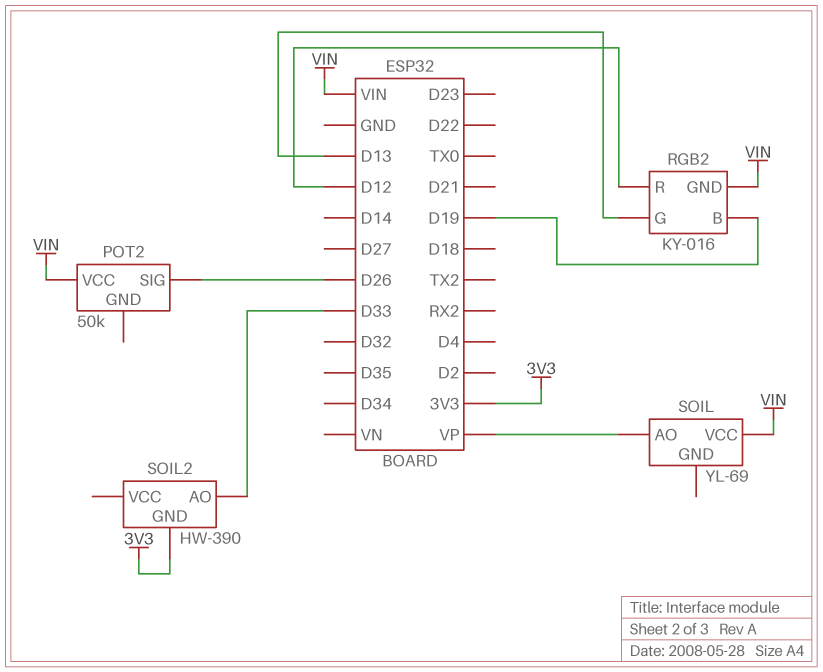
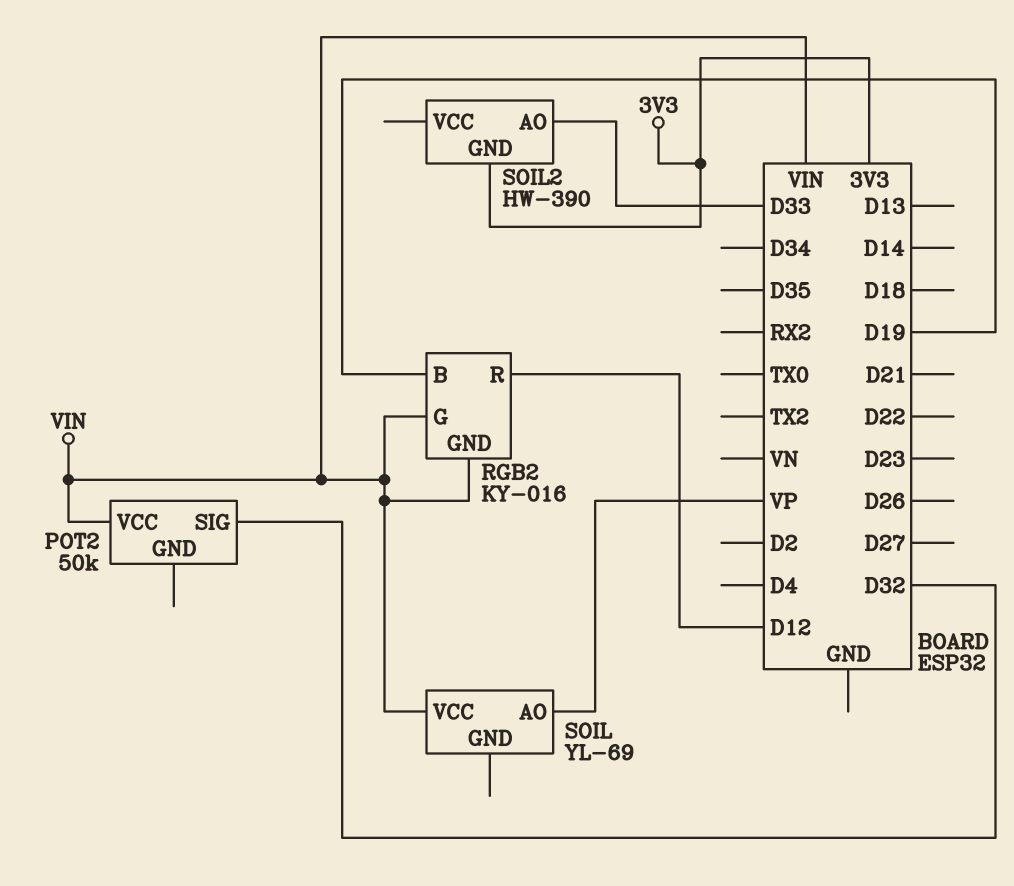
POT2 pin SIG: D26 -> D32
RGB2 pin G: D13 -> VIN

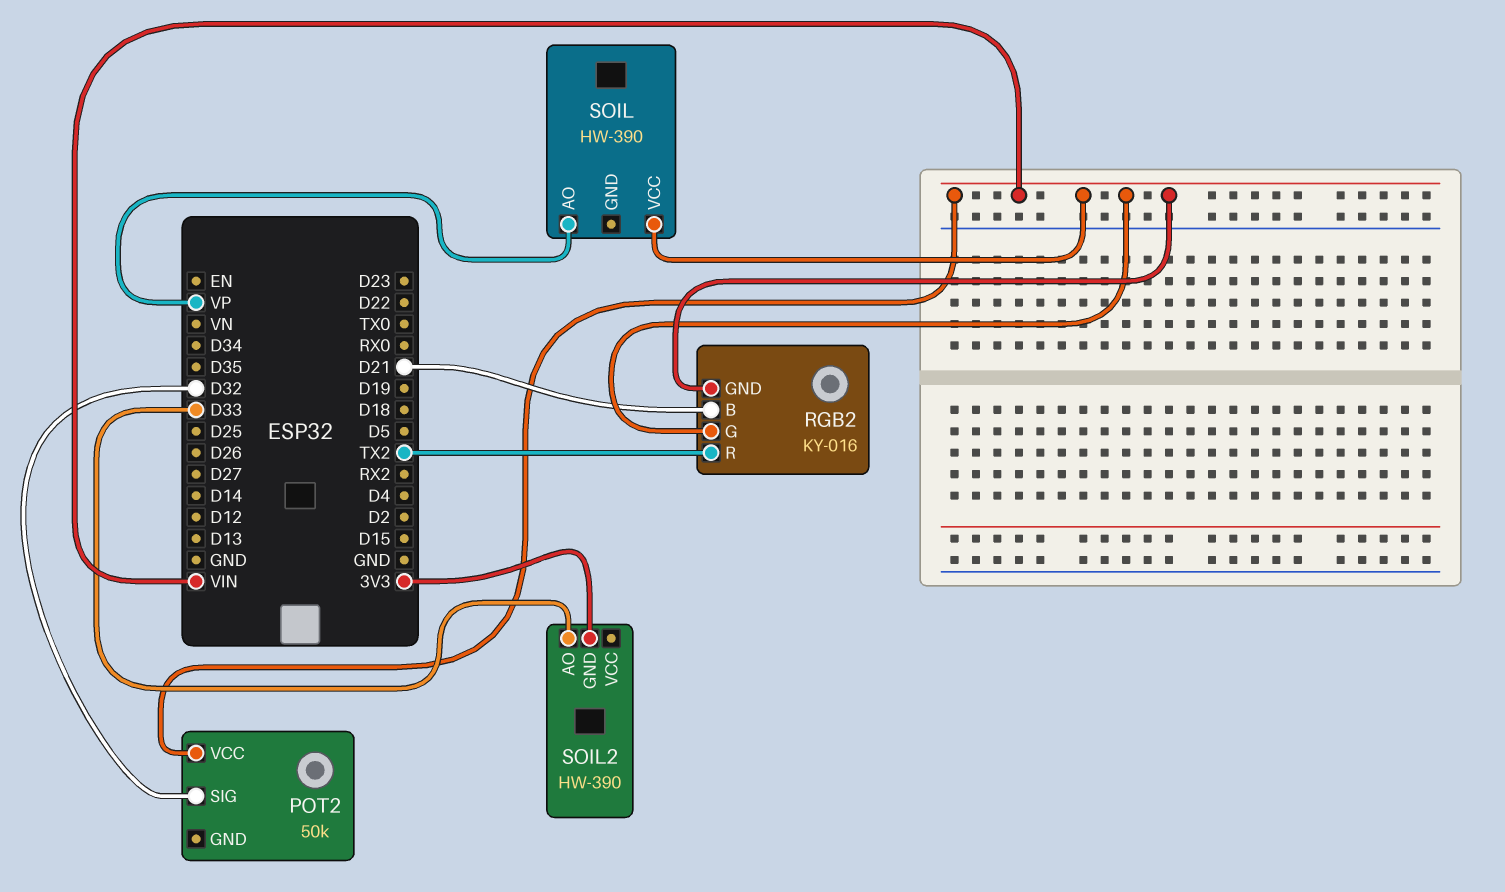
RGB2 pin B: D19 -> D21
RGB2 pin R: D12 -> TX2
SOIL: YL-69 -> HW-390

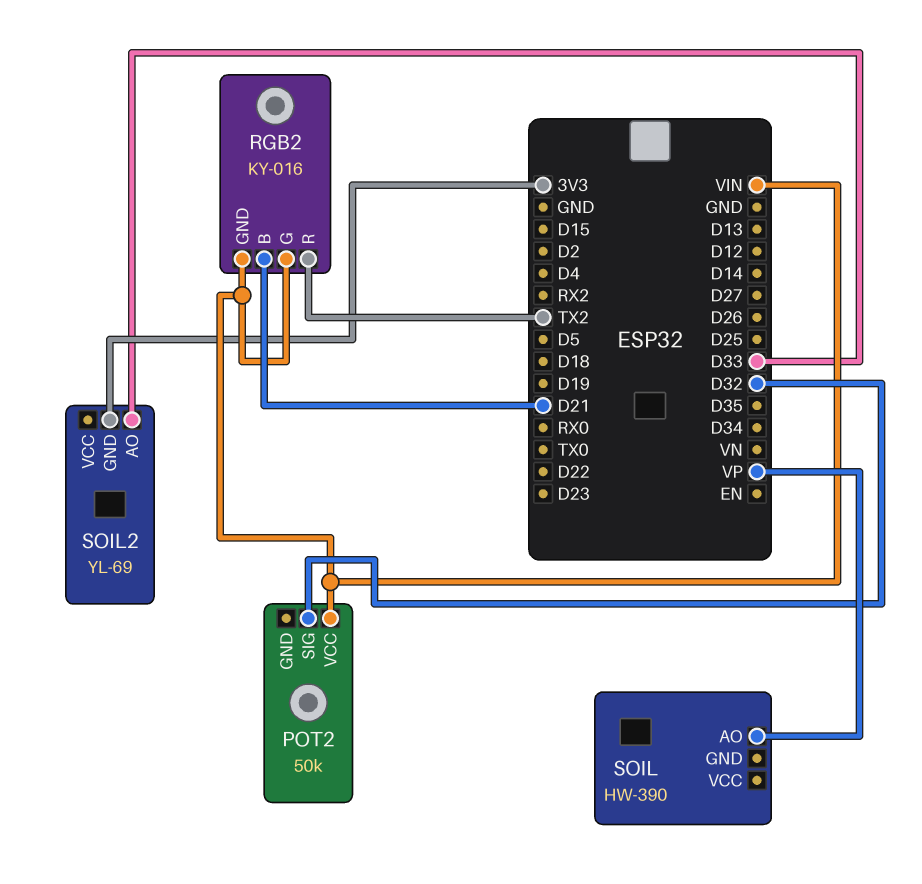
SOIL pin VCC: VIN -> none
SOIL2: HW-390 -> YL-69

